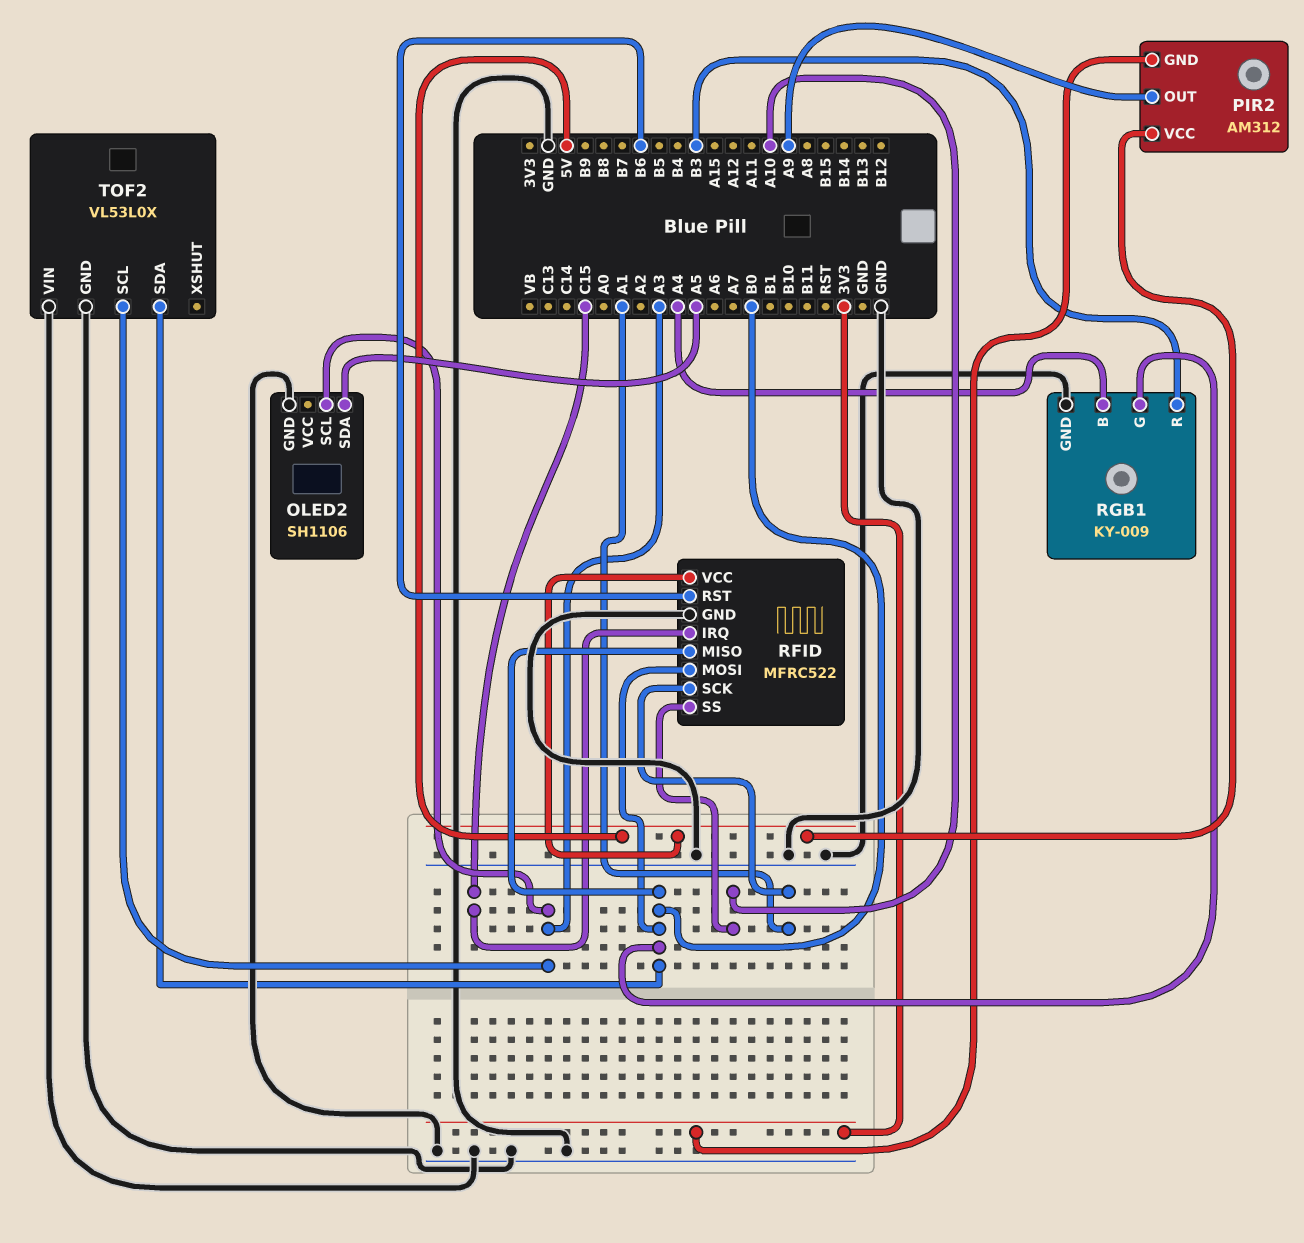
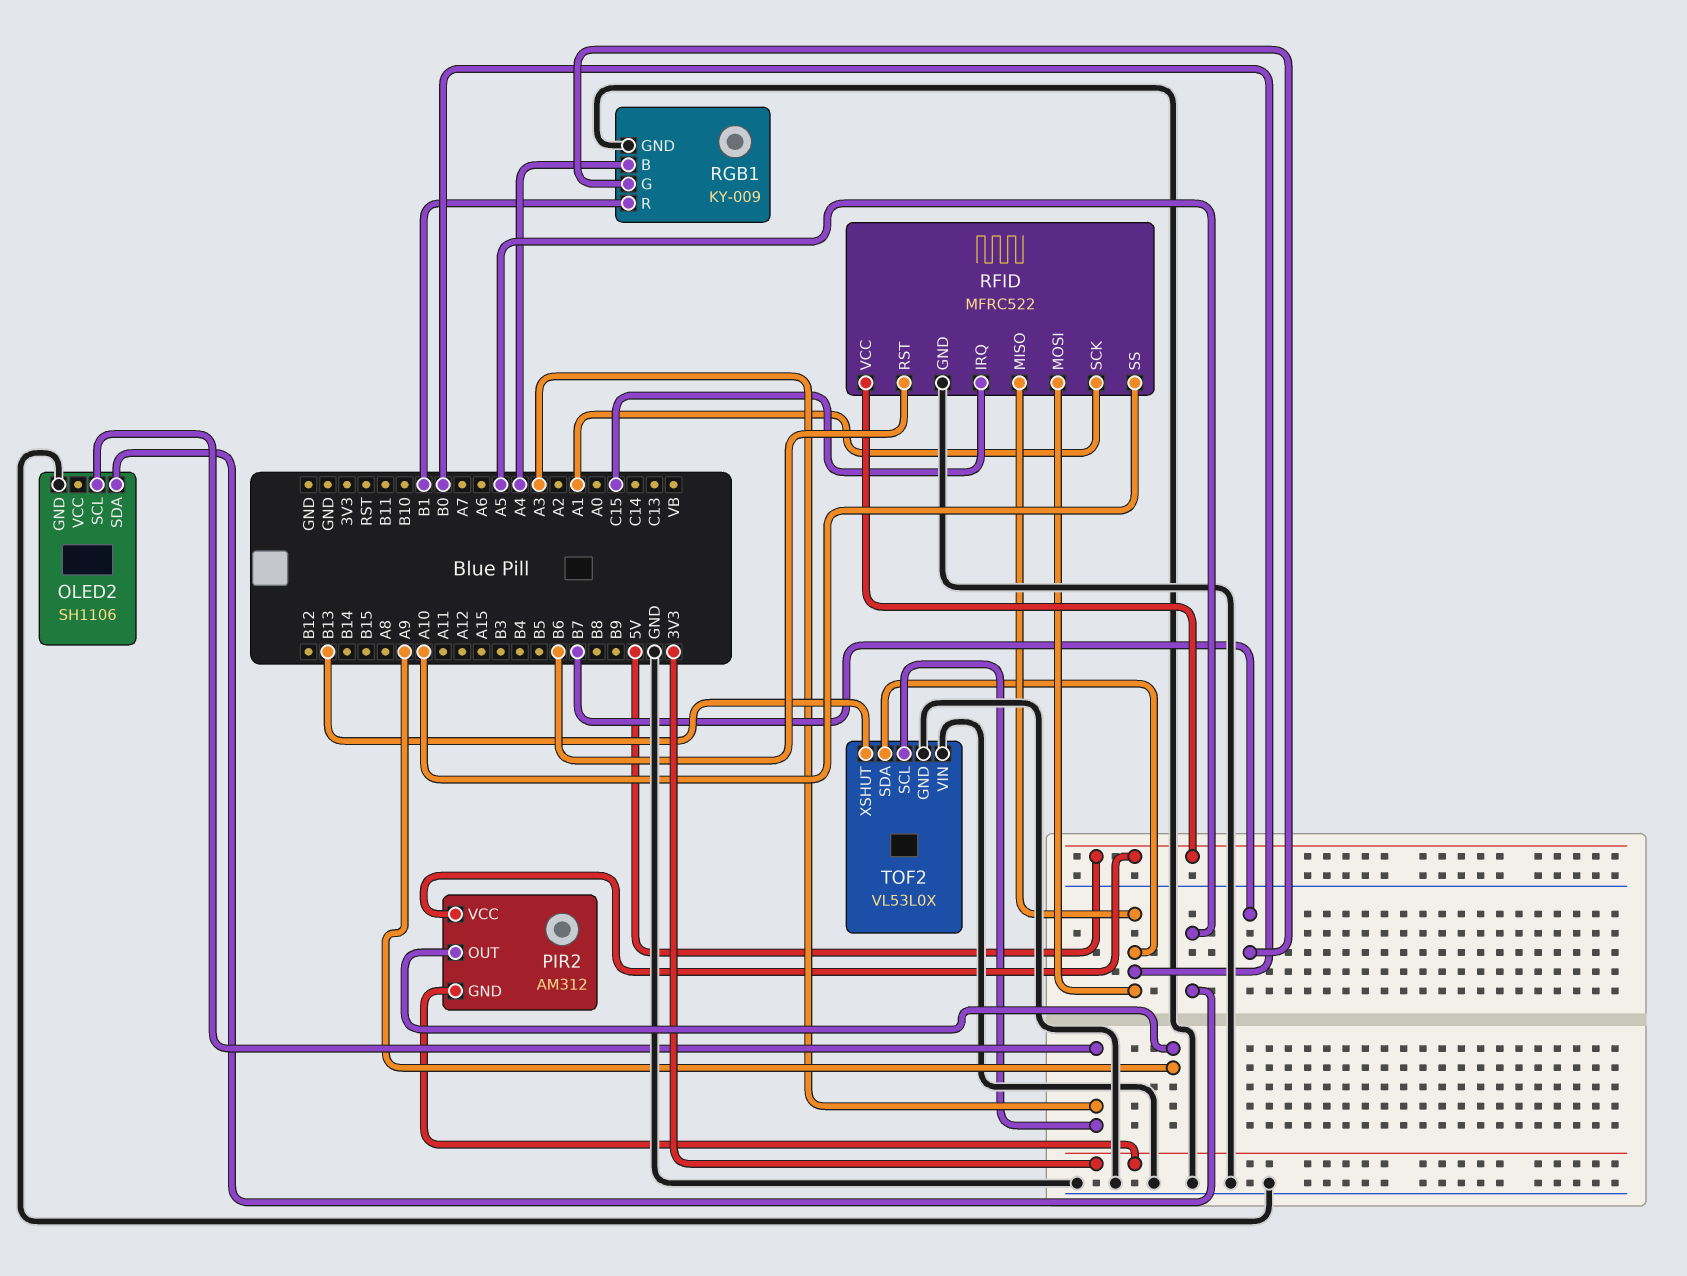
RGB1 pin G: B0 -> B7
RGB1 pin R: B3 -> B1
TOF2 pin XSHUT: none -> B13

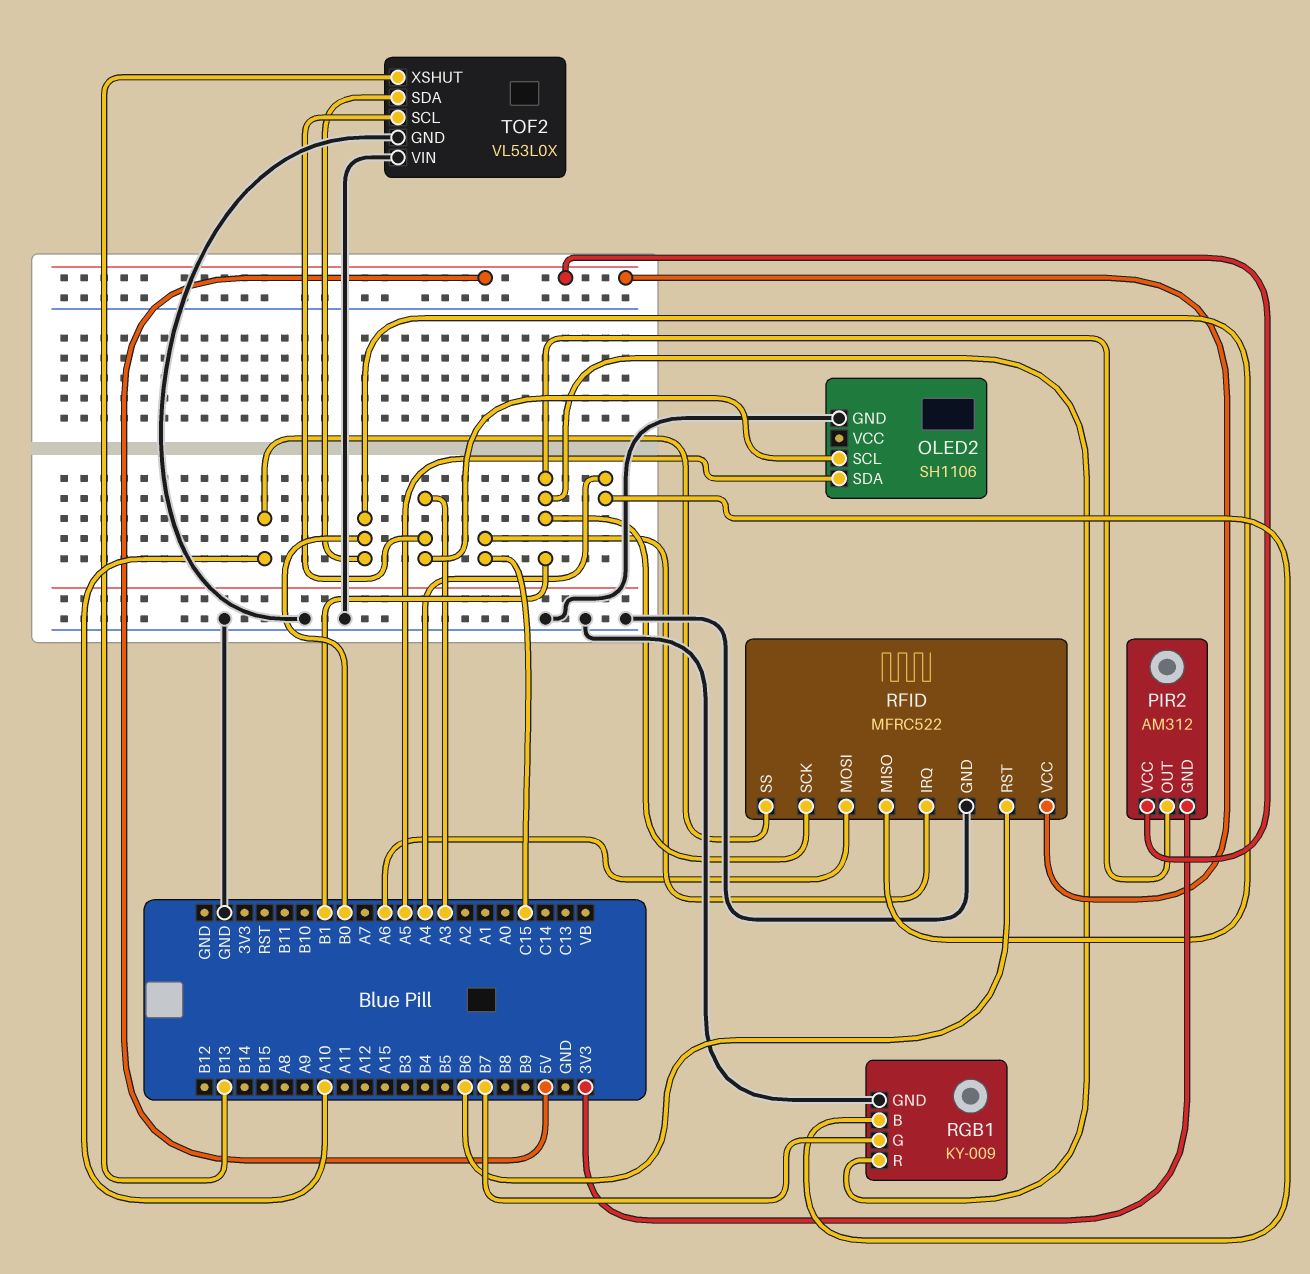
PIR2 pin OUT: A9 -> B1
RFID pin MOSI: B0 -> A6
RFID pin SCK: A1 -> B1

